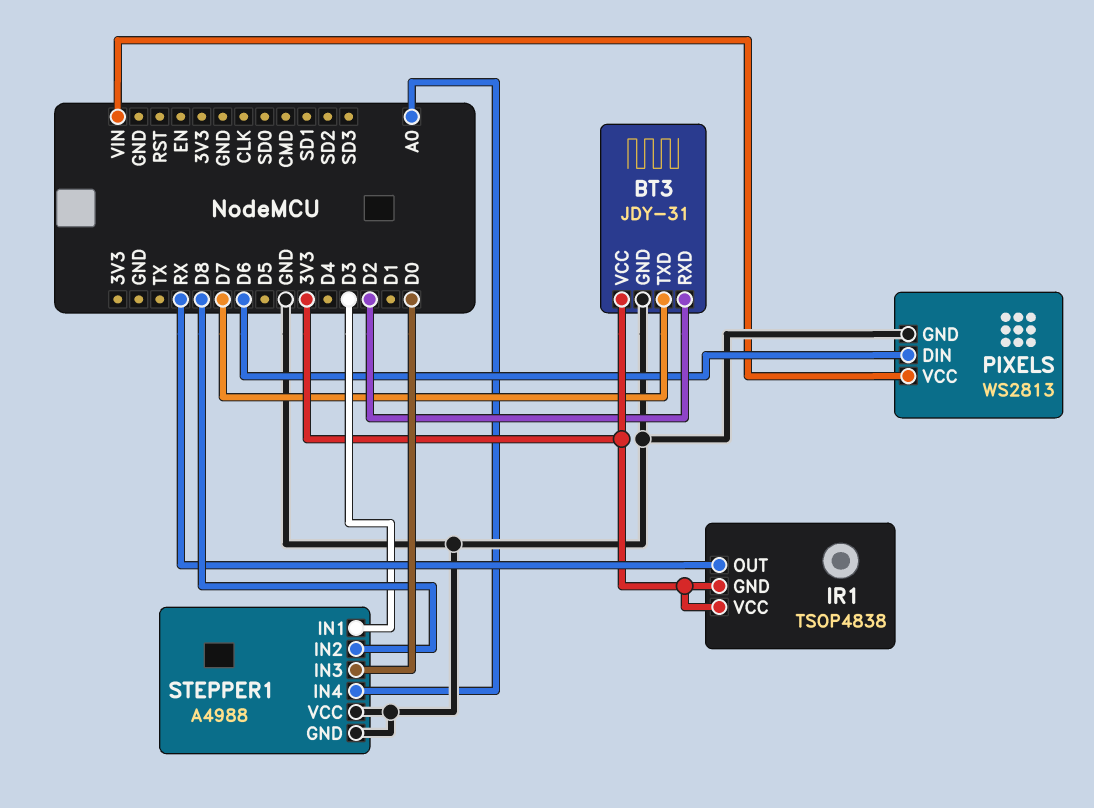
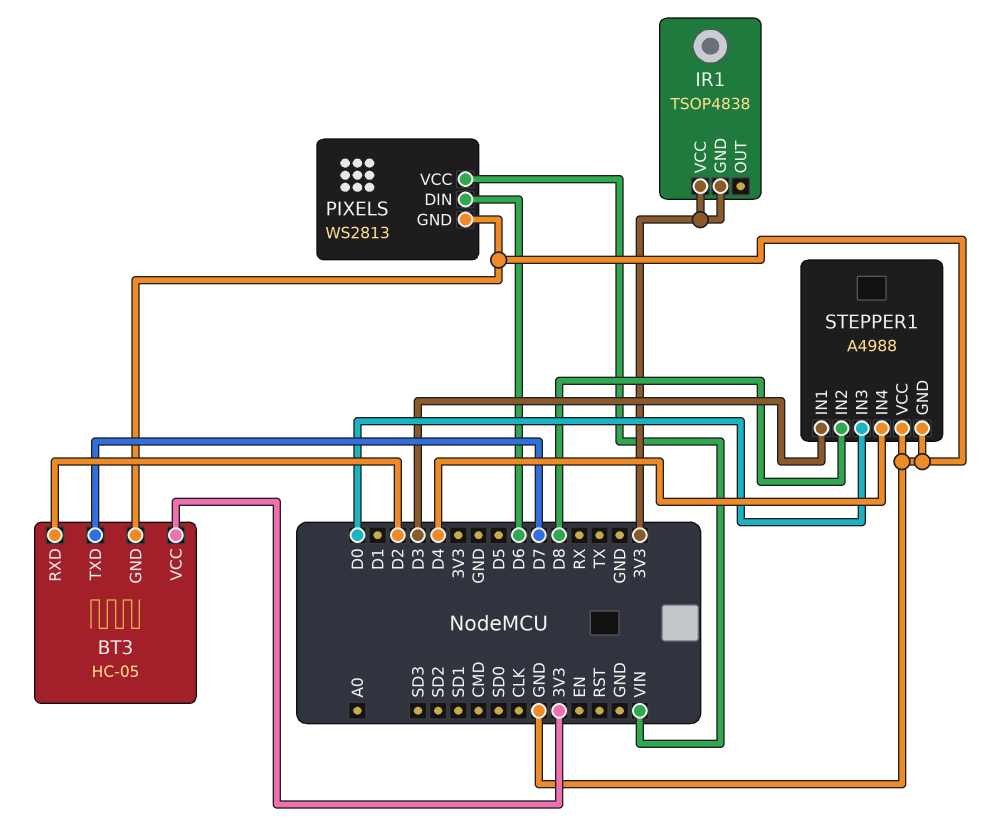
BT3: JDY-31 -> HC-05
IR1 pin OUT: RX -> none
STEPPER1 pin IN4: A0 -> D4

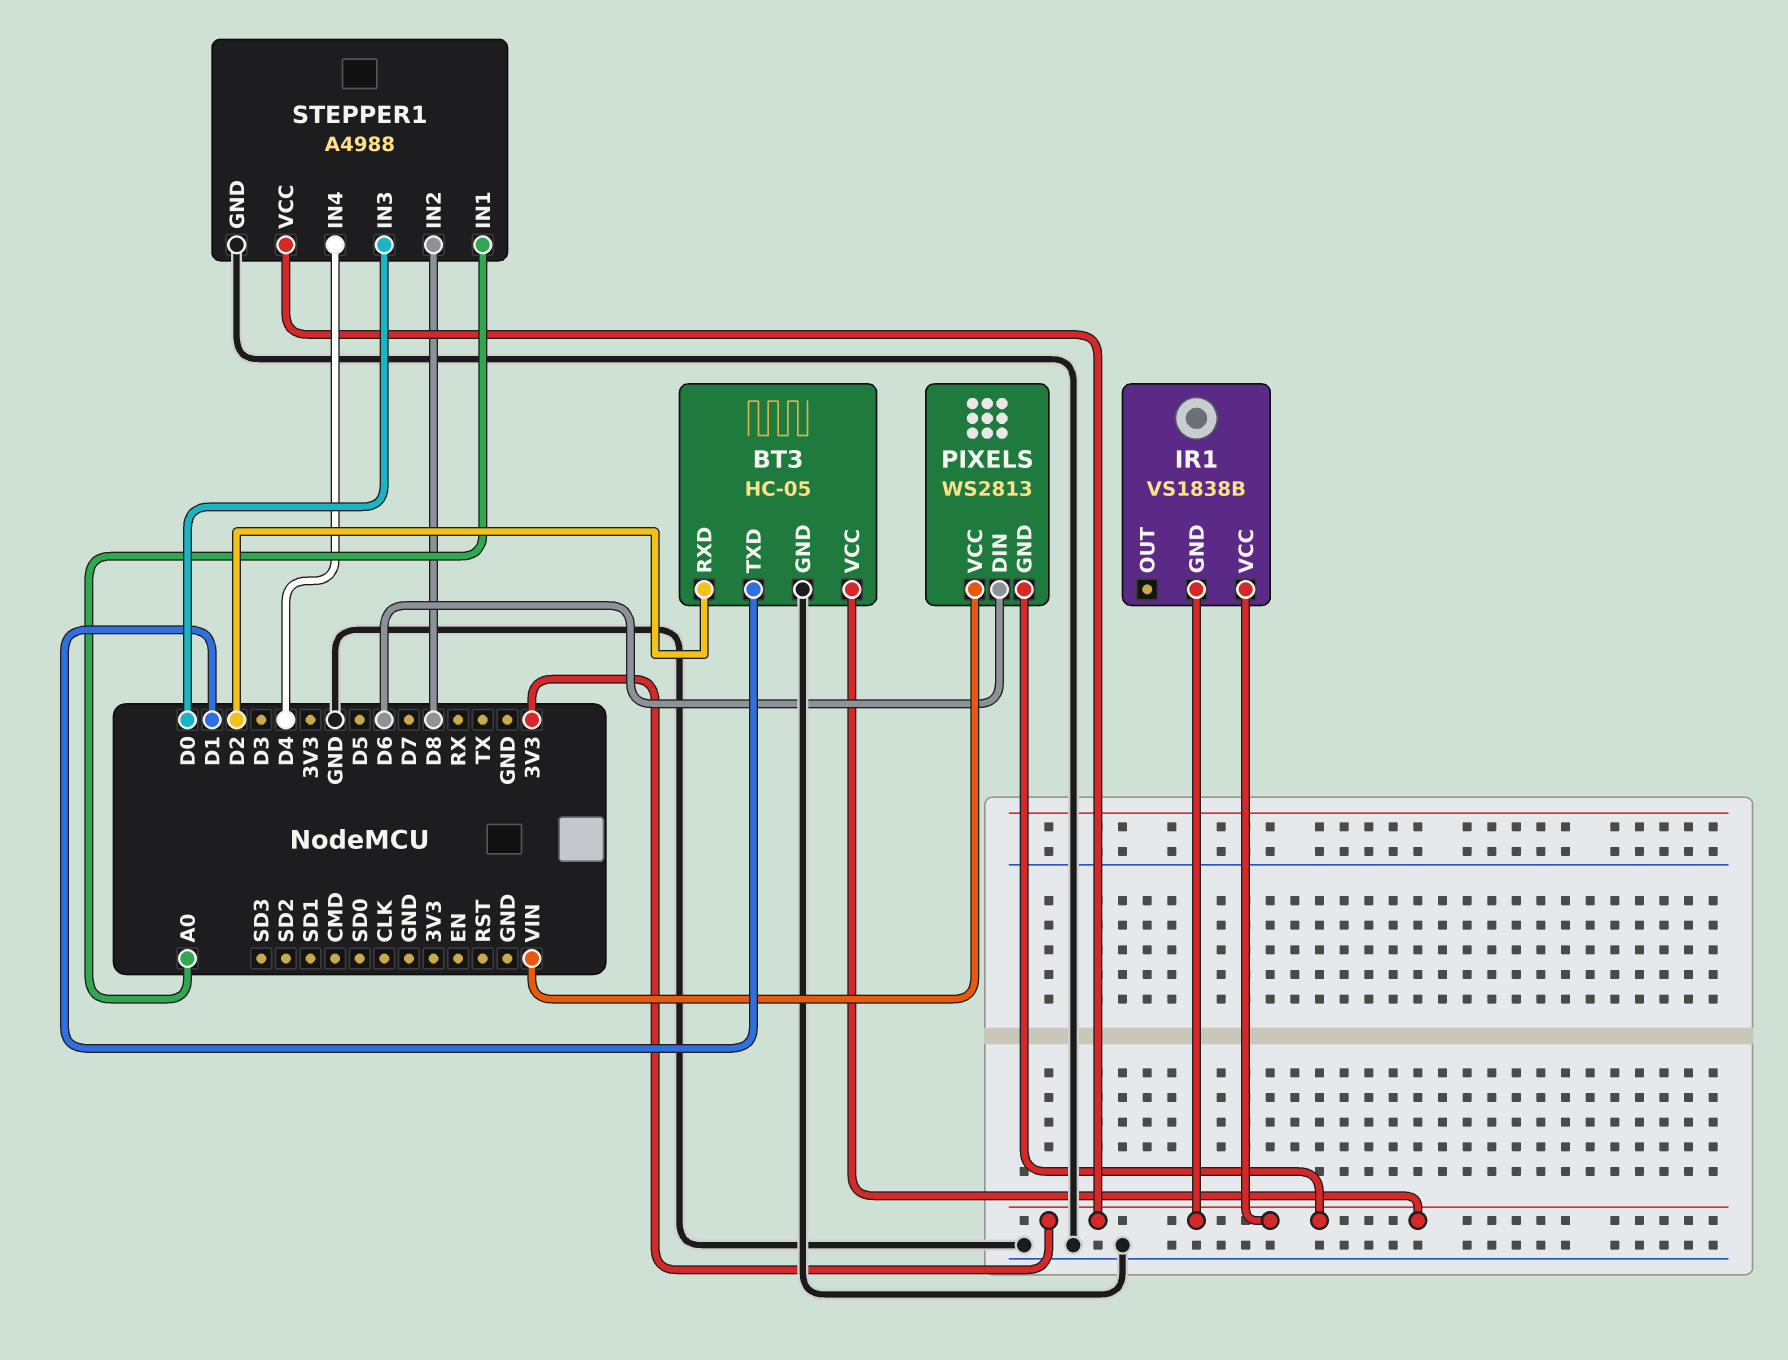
BT3 pin TXD: D7 -> D1
IR1: TSOP4838 -> VS1838B
PIXELS pin GND: GND -> 3V3
STEPPER1 pin IN1: D3 -> A0
STEPPER1 pin VCC: GND -> 3V3

